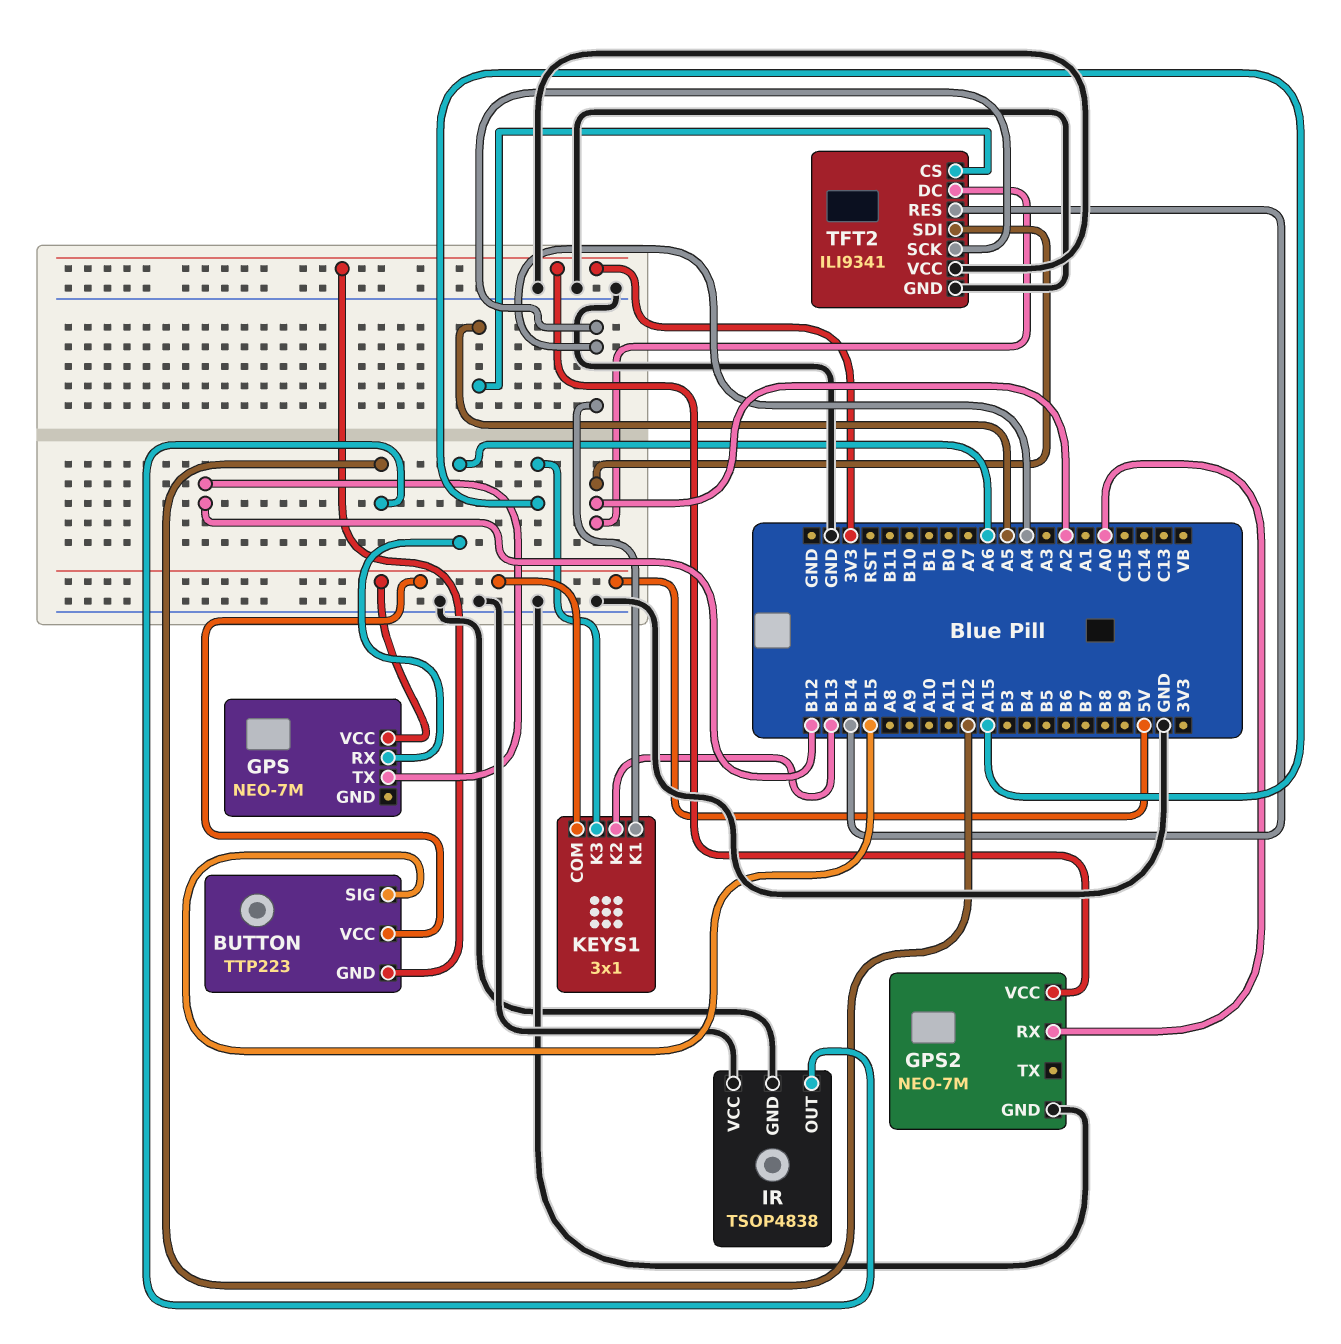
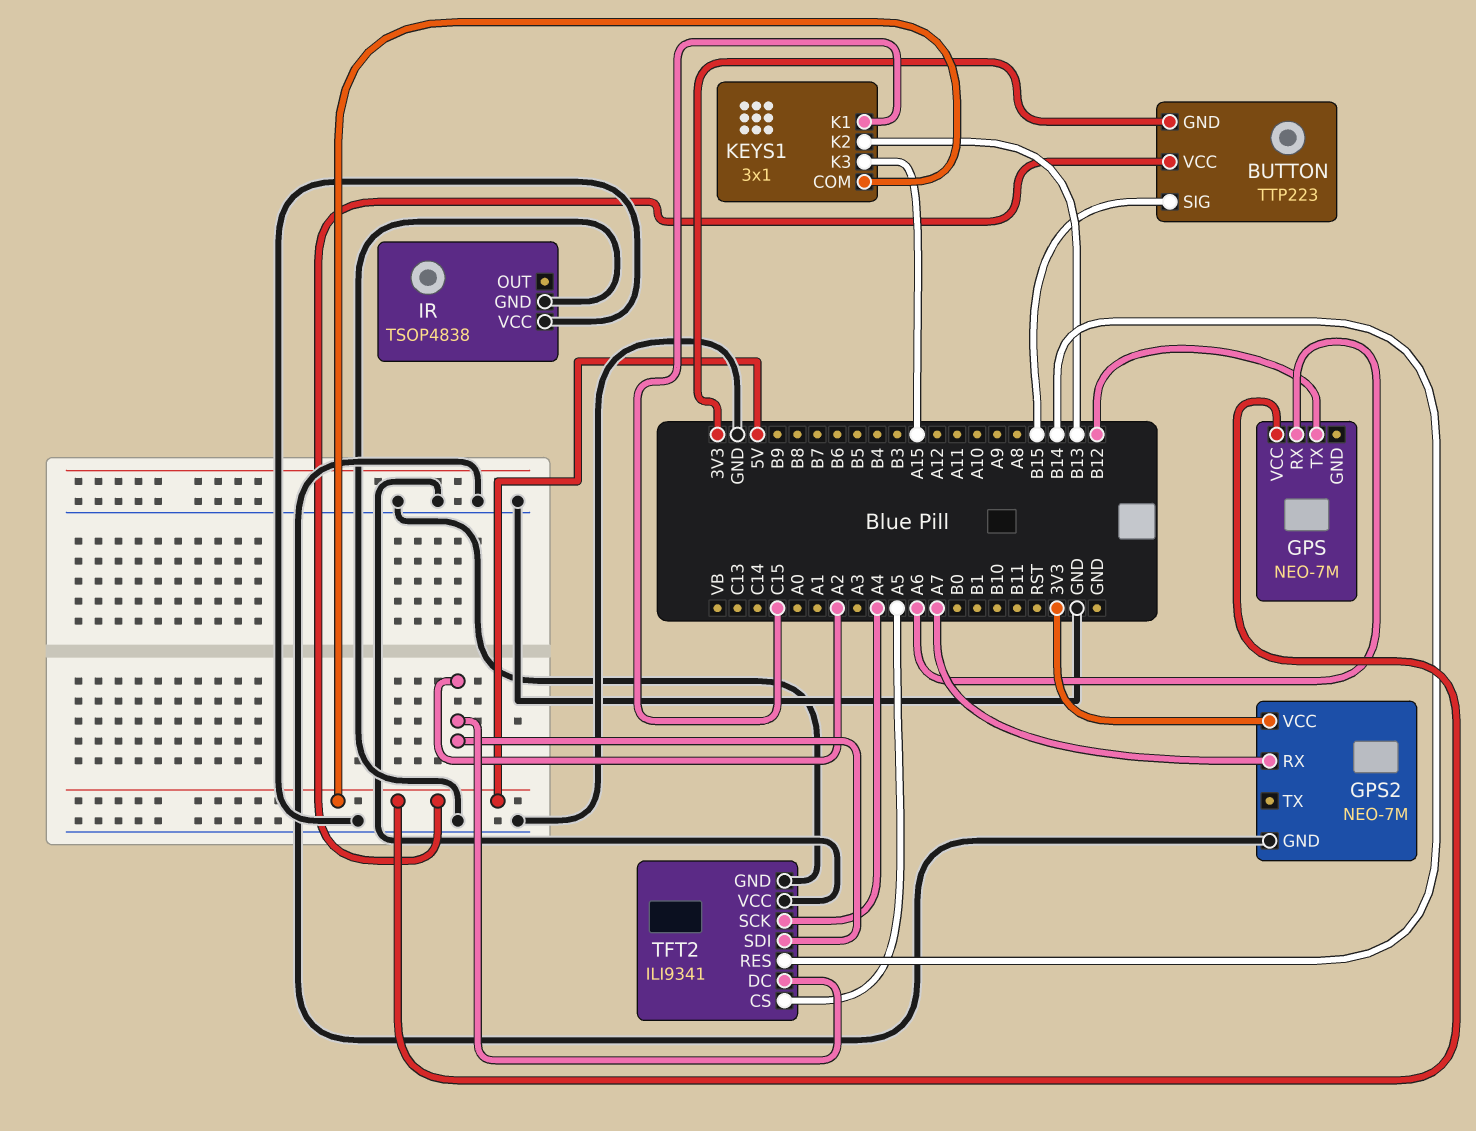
GPS2 pin RX: A0 -> A7
IR pin OUT: A12 -> none
KEYS1 pin K1: A4 -> C15

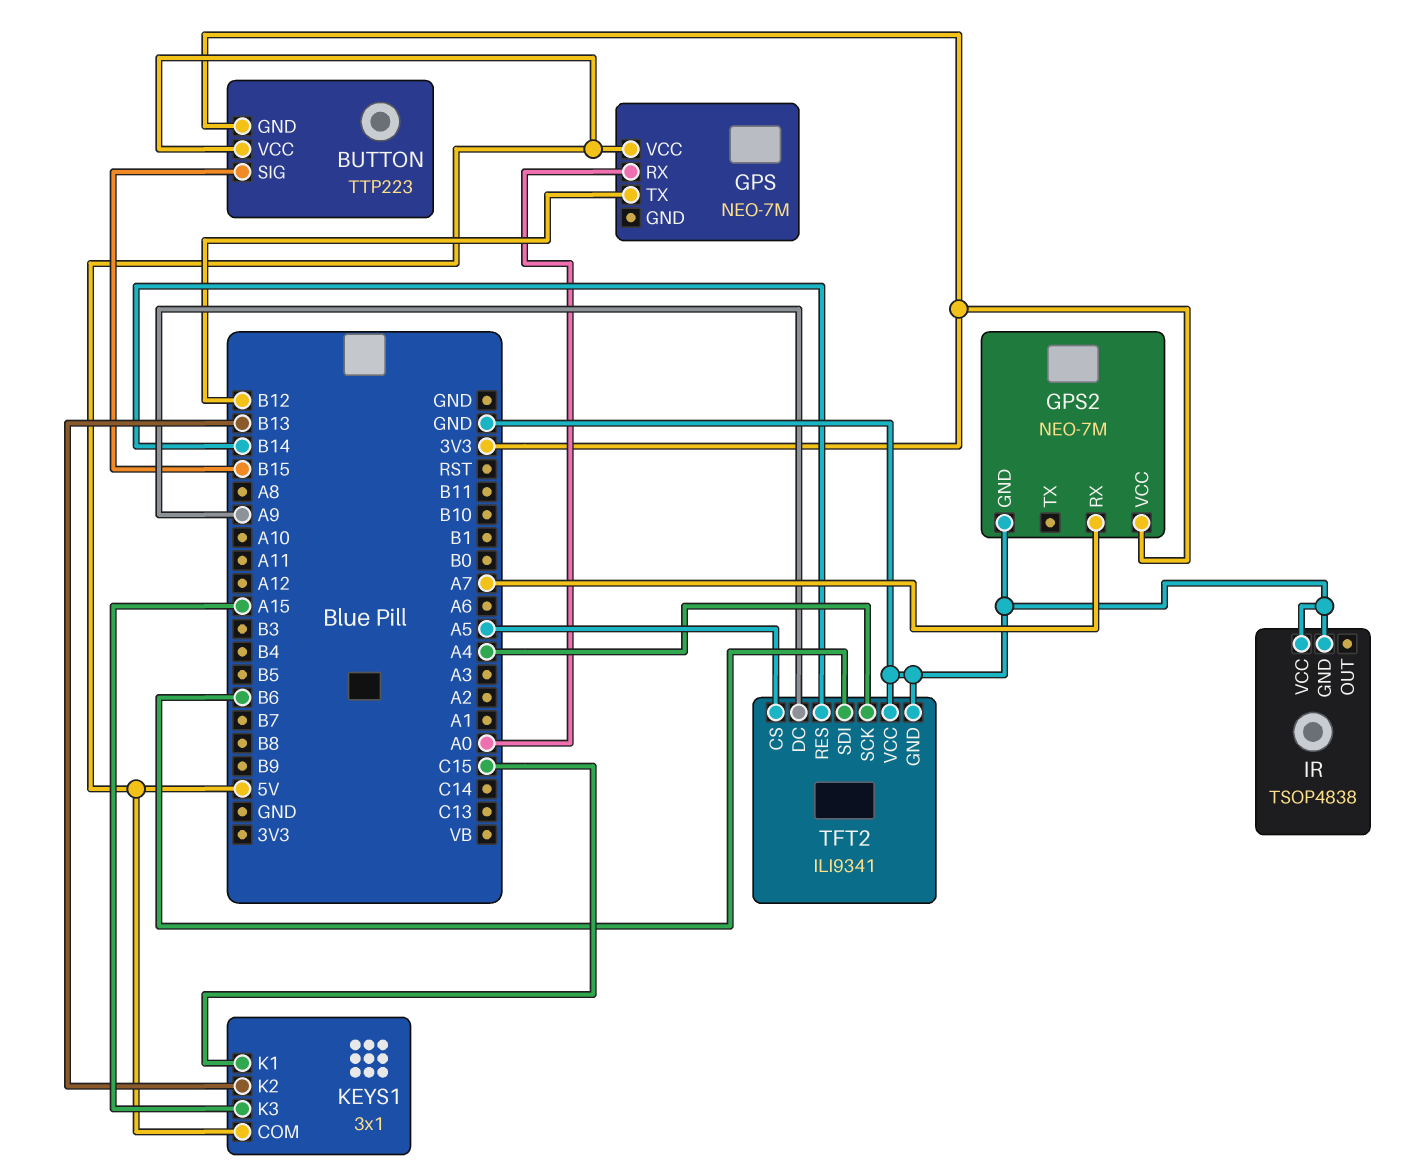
GPS pin RX: A6 -> A0
TFT2 pin DC: A2 -> A9
TFT2 pin SDI: A2 -> B6

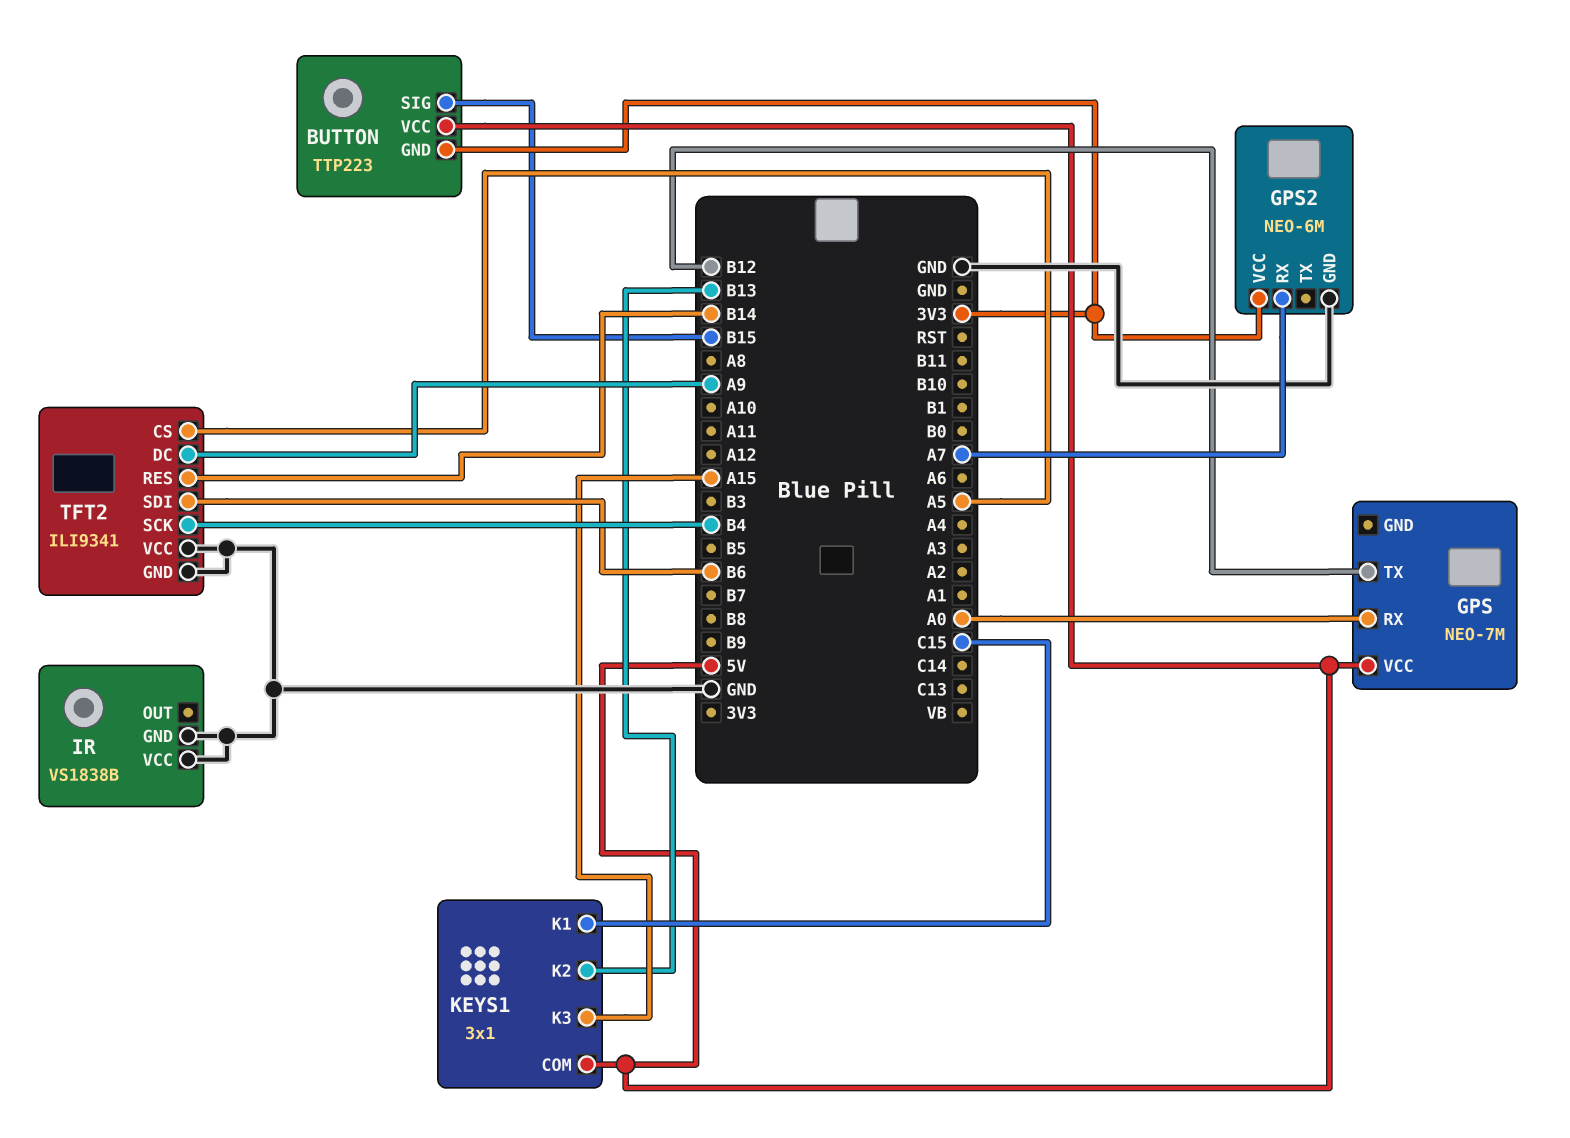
GPS2: NEO-7M -> NEO-6M
IR: TSOP4838 -> VS1838B
TFT2 pin SCK: A4 -> B4

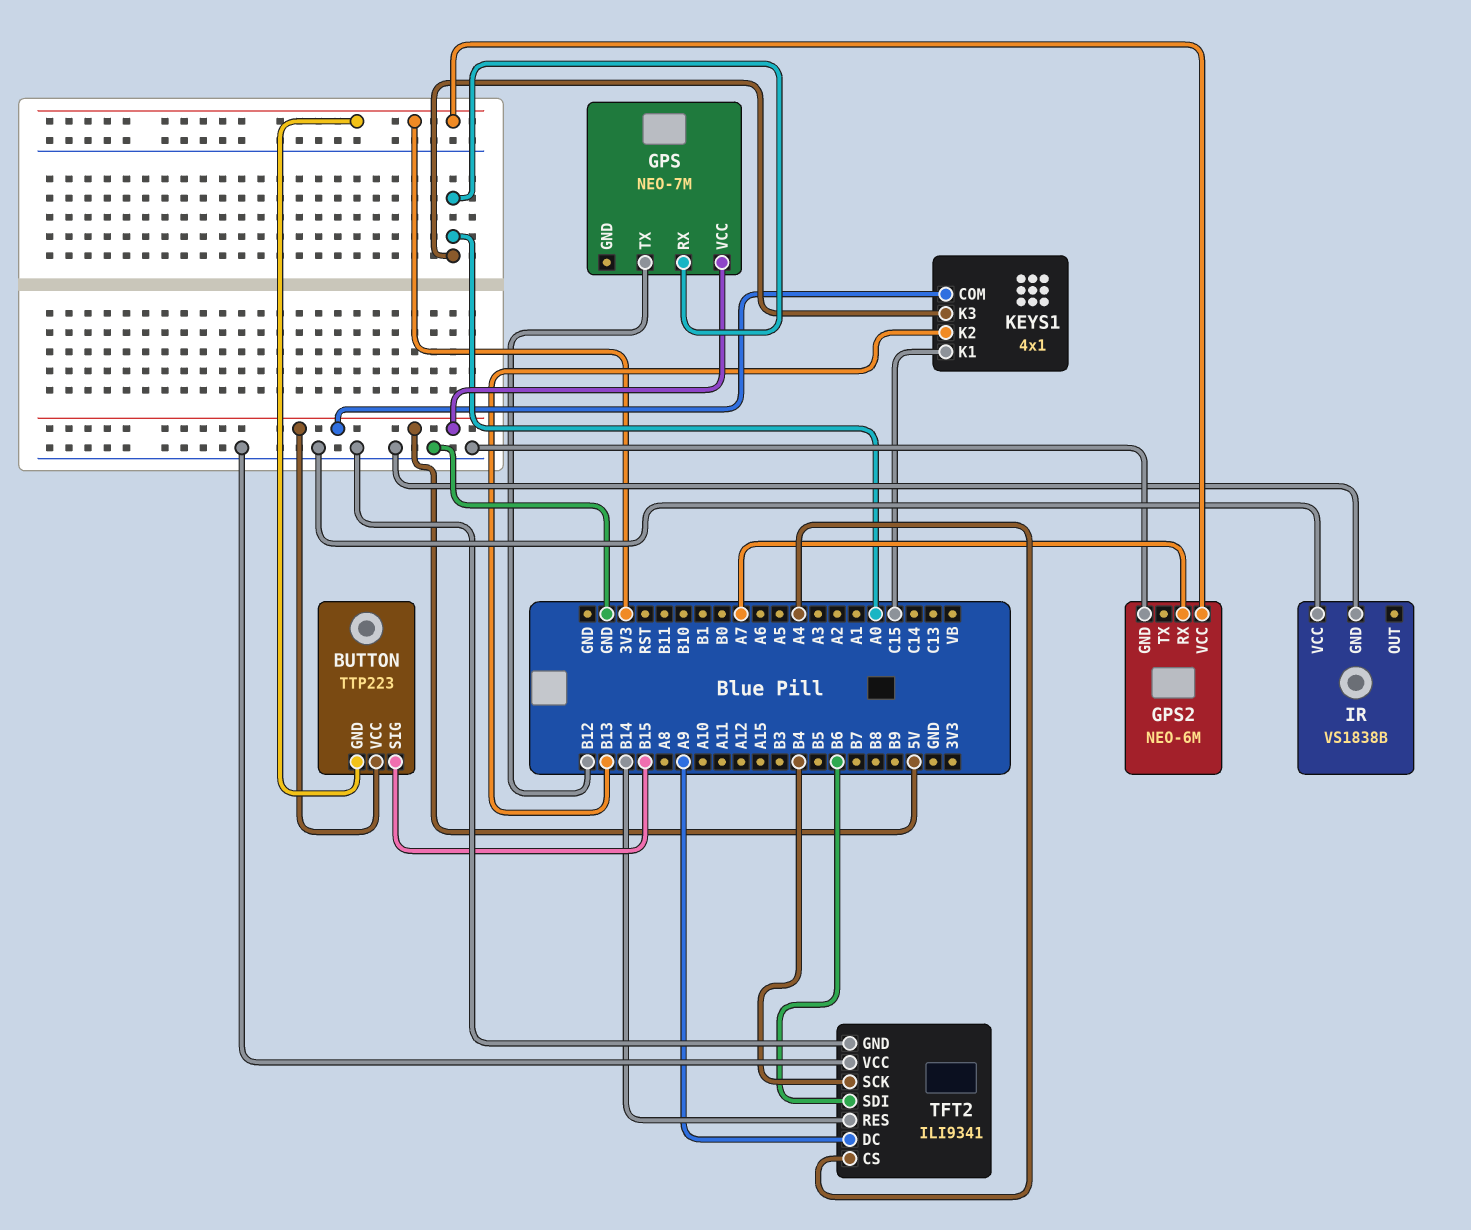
KEYS1: 3x1 -> 4x1
KEYS1 pin K3: A15 -> A0
TFT2 pin CS: A5 -> A4

